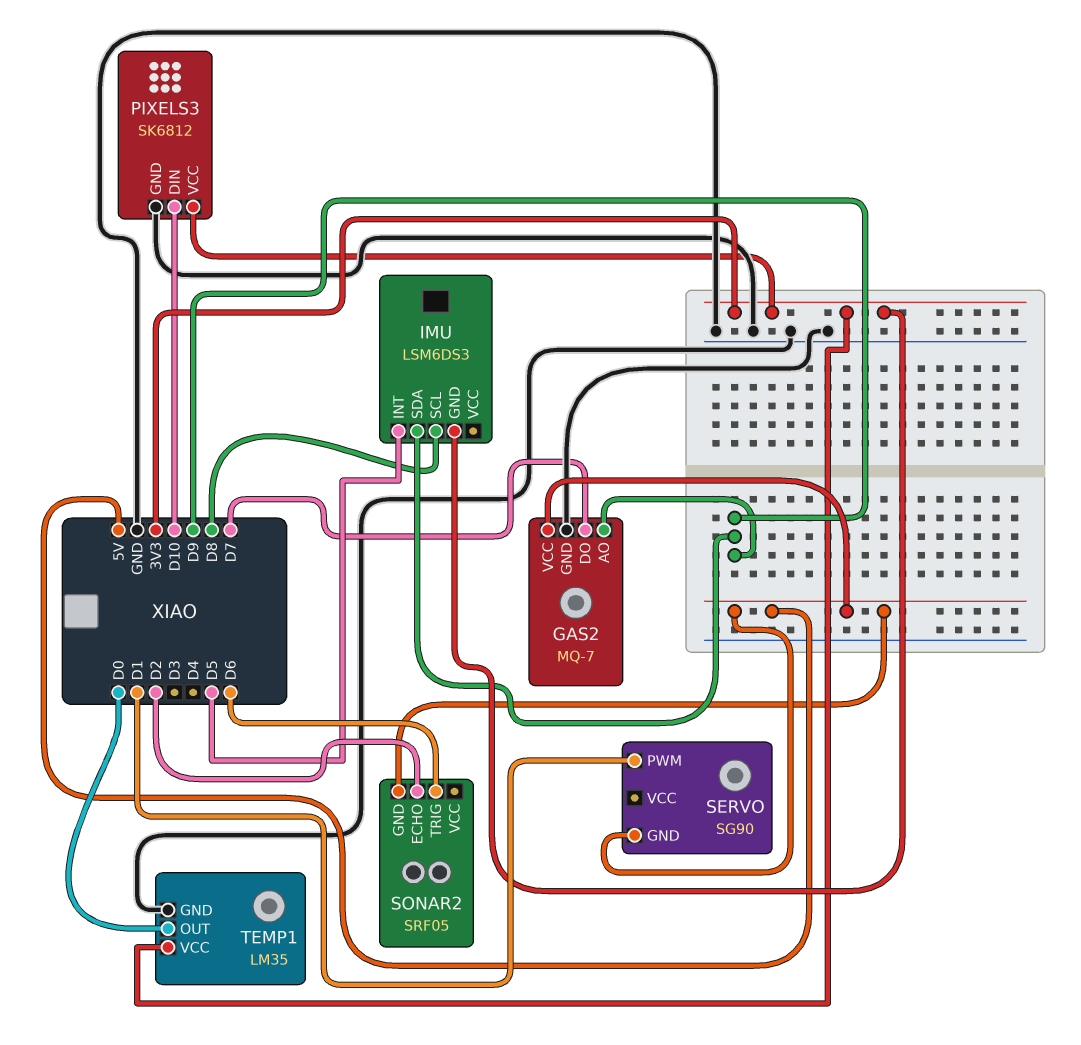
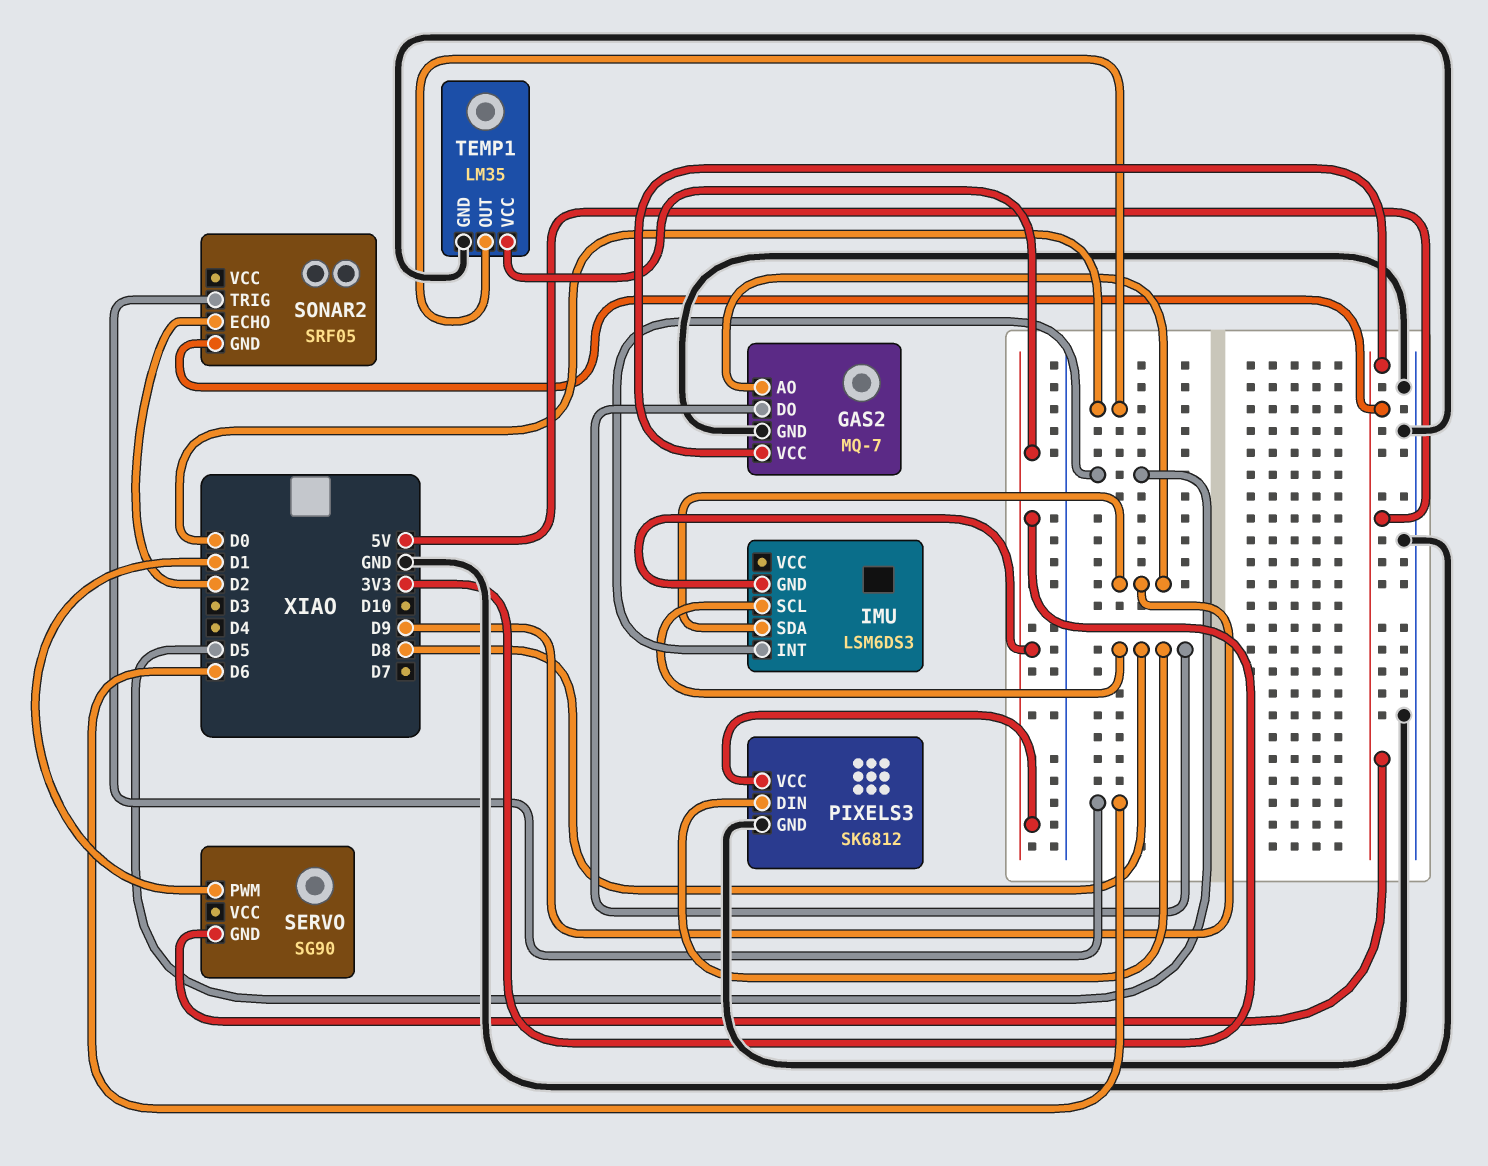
GAS2 pin DO: D7 -> D8
PIXELS3 pin DIN: D10 -> D8

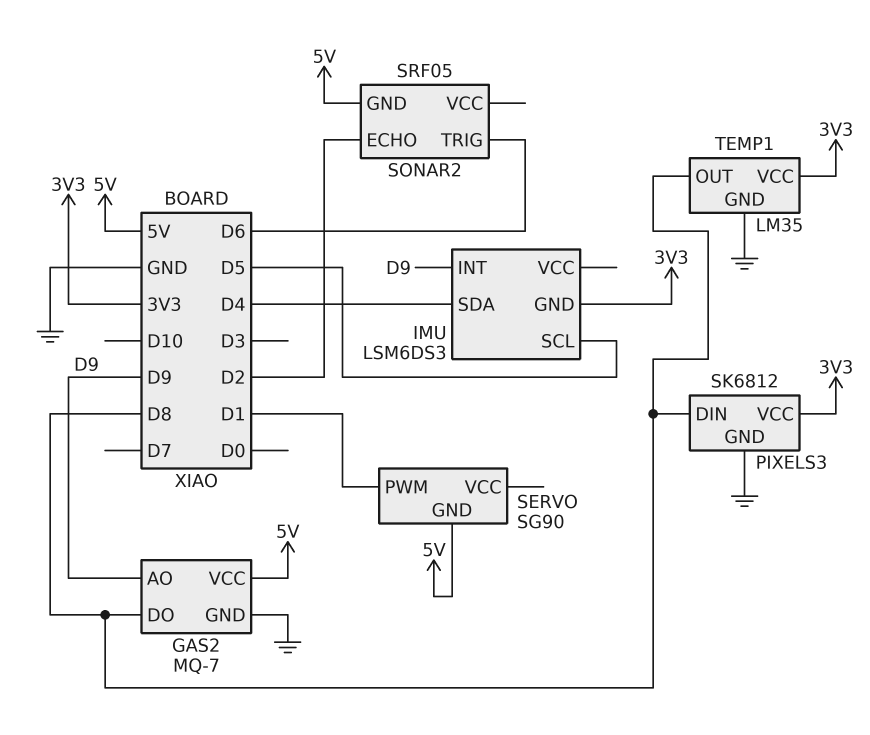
IMU pin INT: D5 -> D9
IMU pin SCL: D8 -> D5
IMU pin SDA: D9 -> D4
TEMP1 pin OUT: D0 -> D8

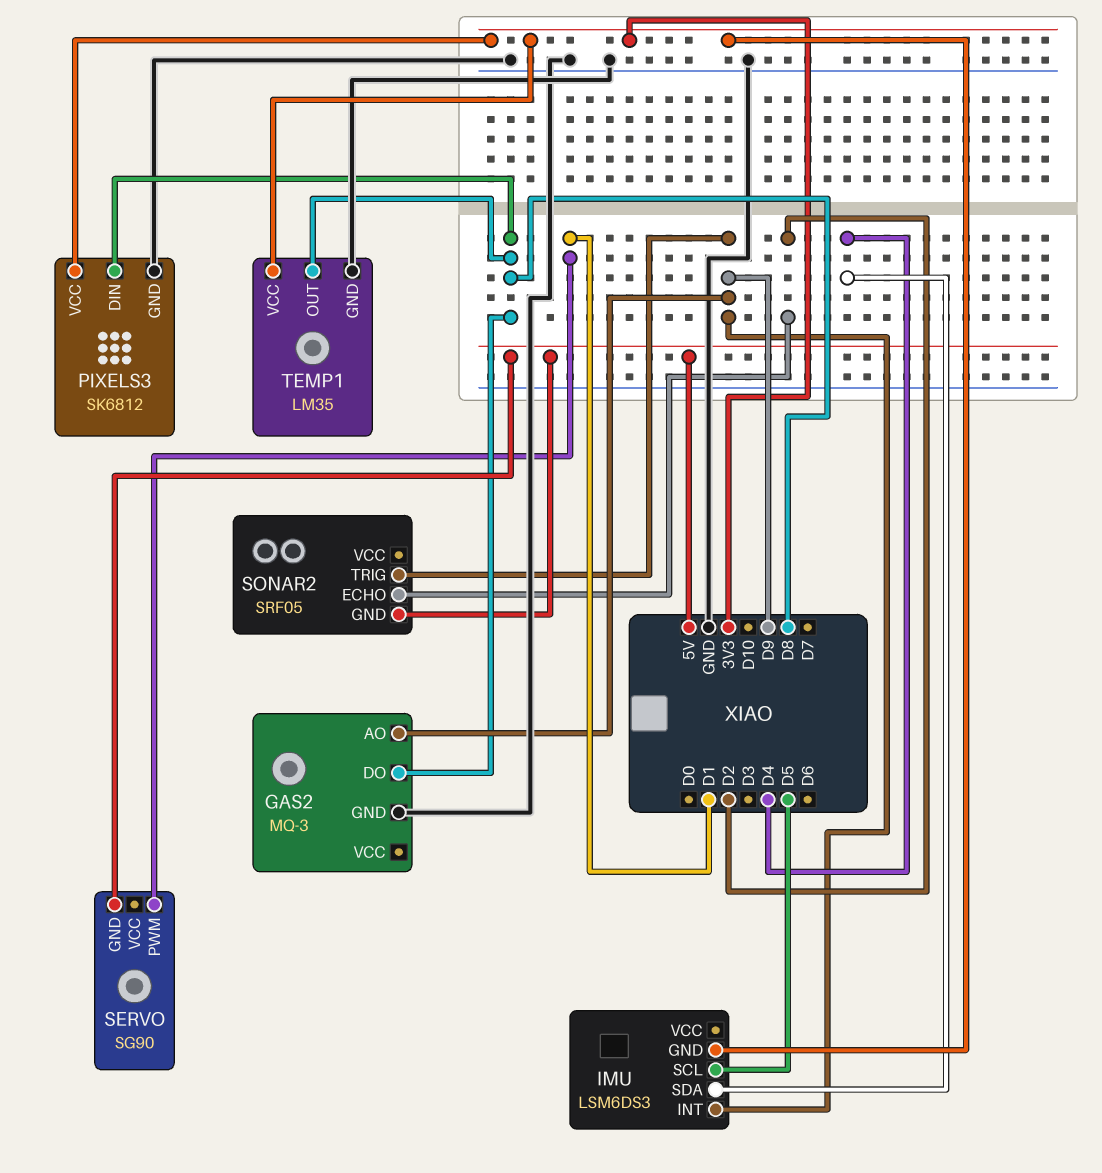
GAS2: MQ-7 -> MQ-3
GAS2 pin VCC: 5V -> none
SONAR2 pin TRIG: D6 -> D9

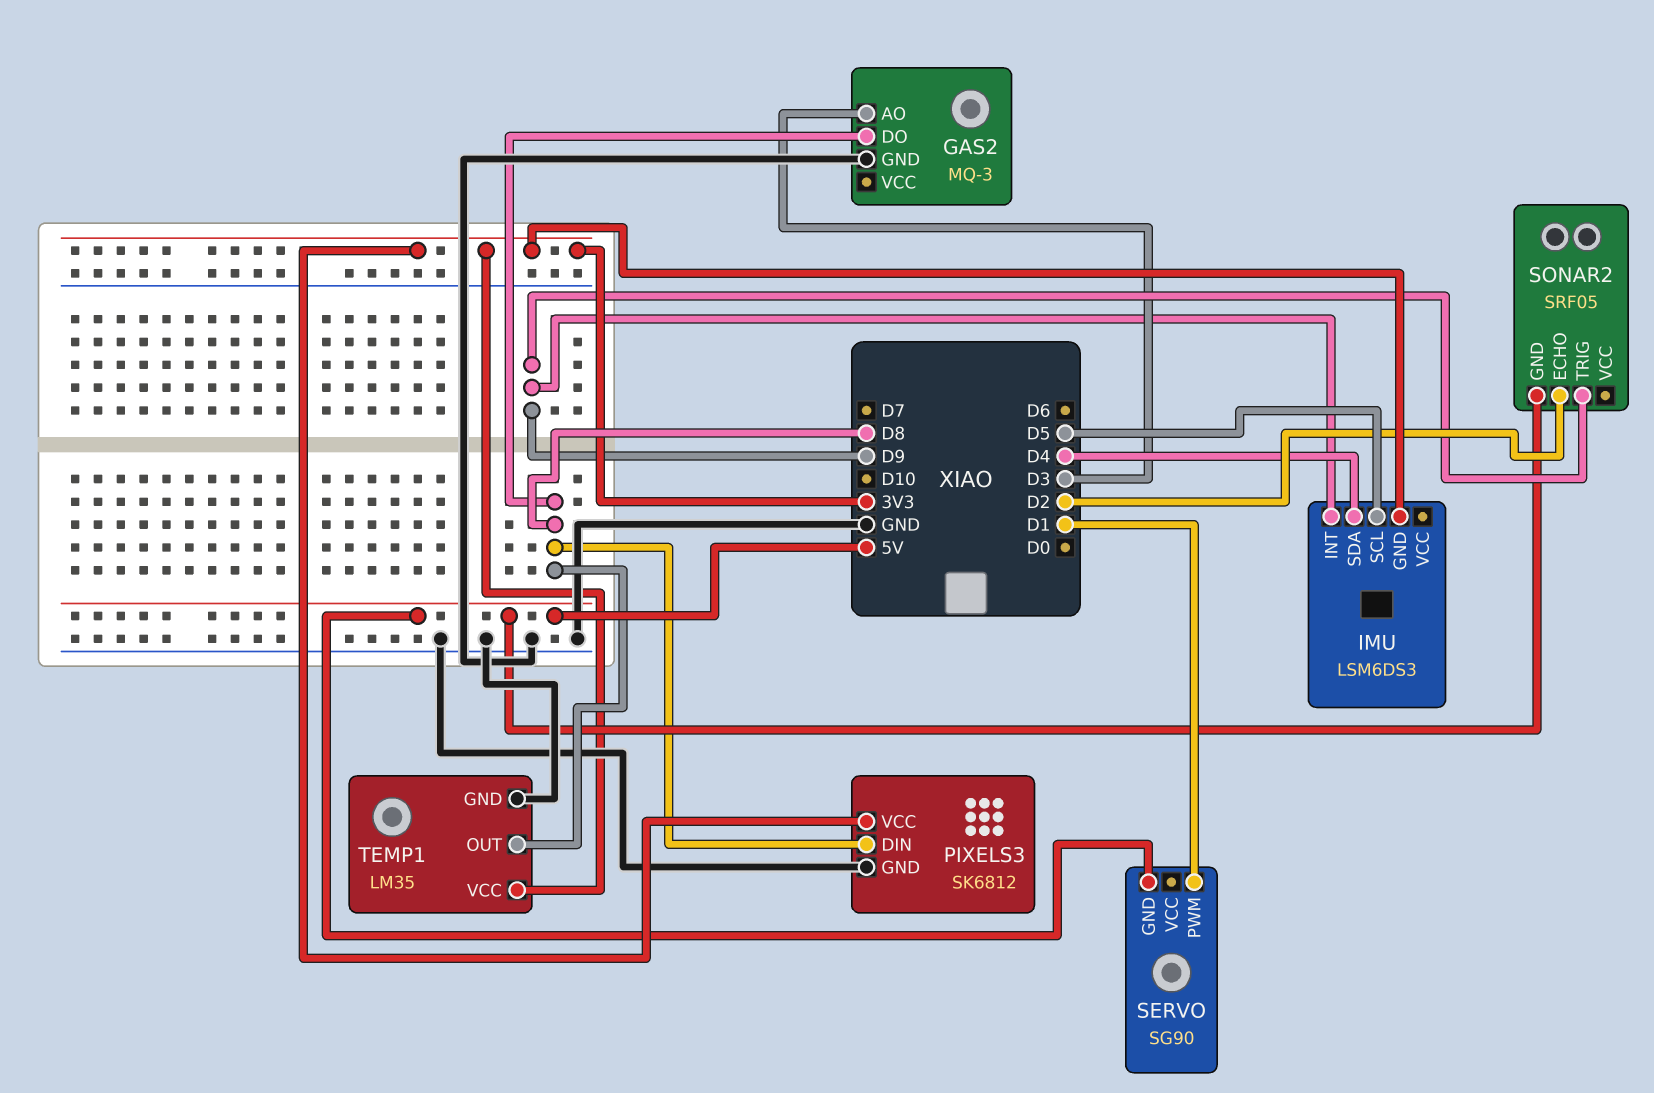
GAS2 pin AO: D9 -> D3

